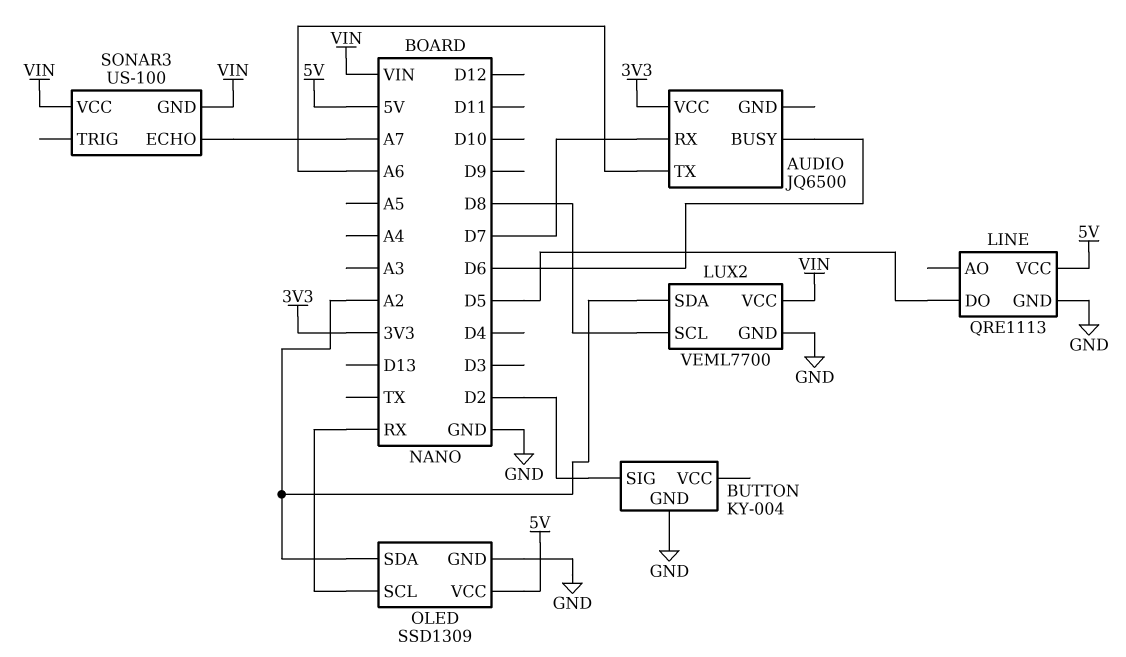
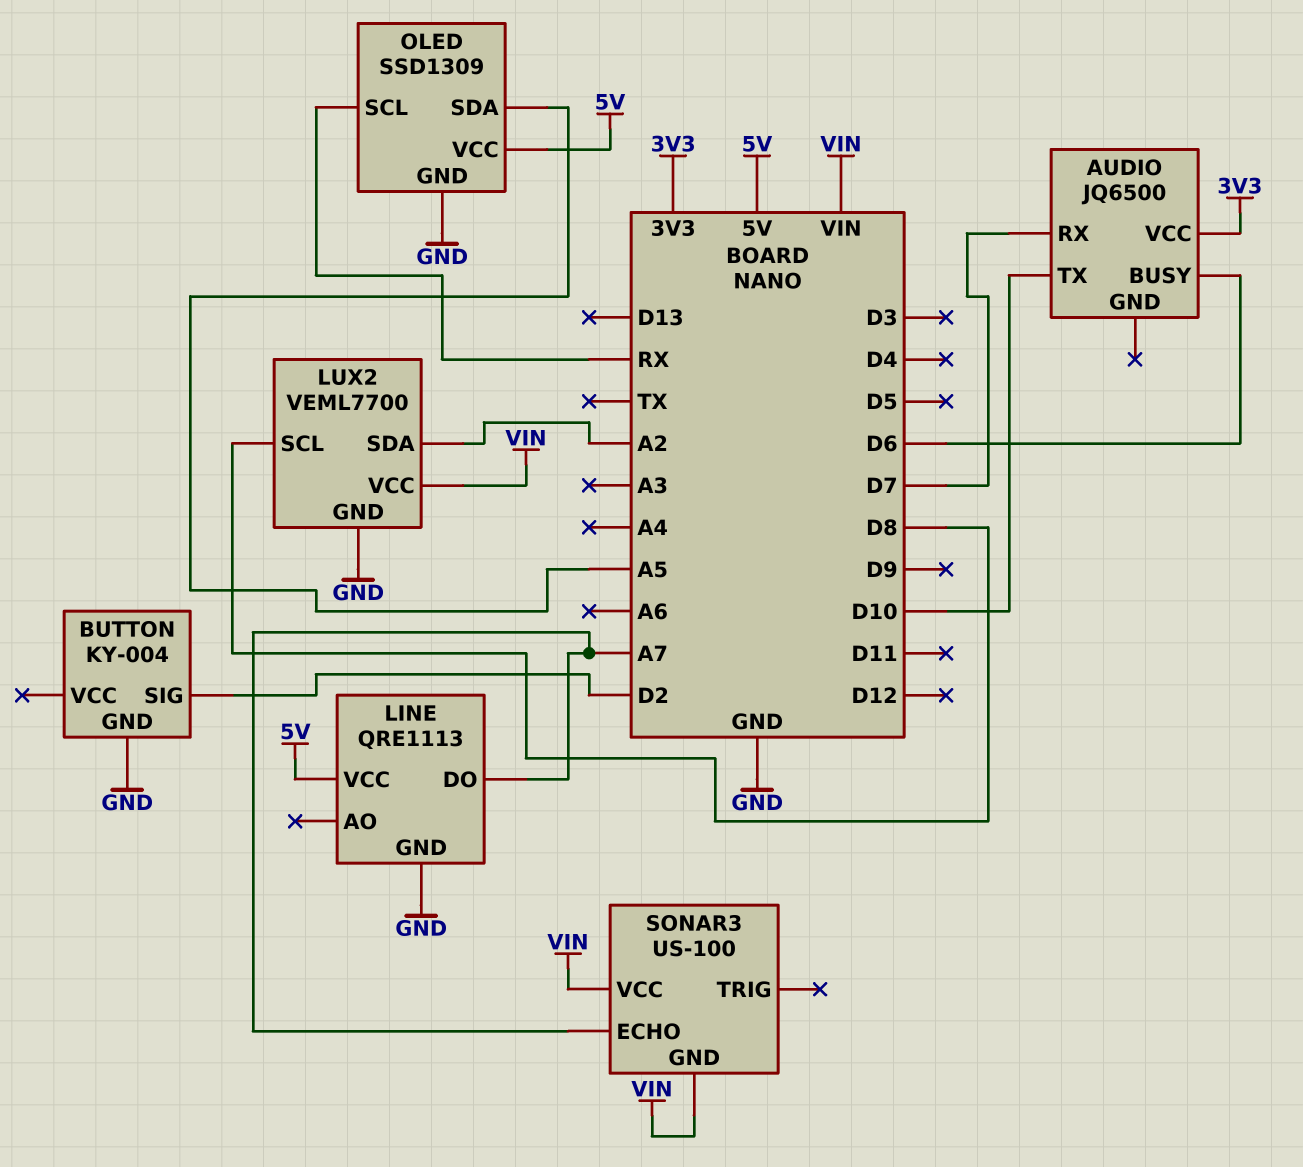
AUDIO pin TX: A6 -> D10
LINE pin DO: D5 -> A7
OLED pin SDA: A2 -> A5

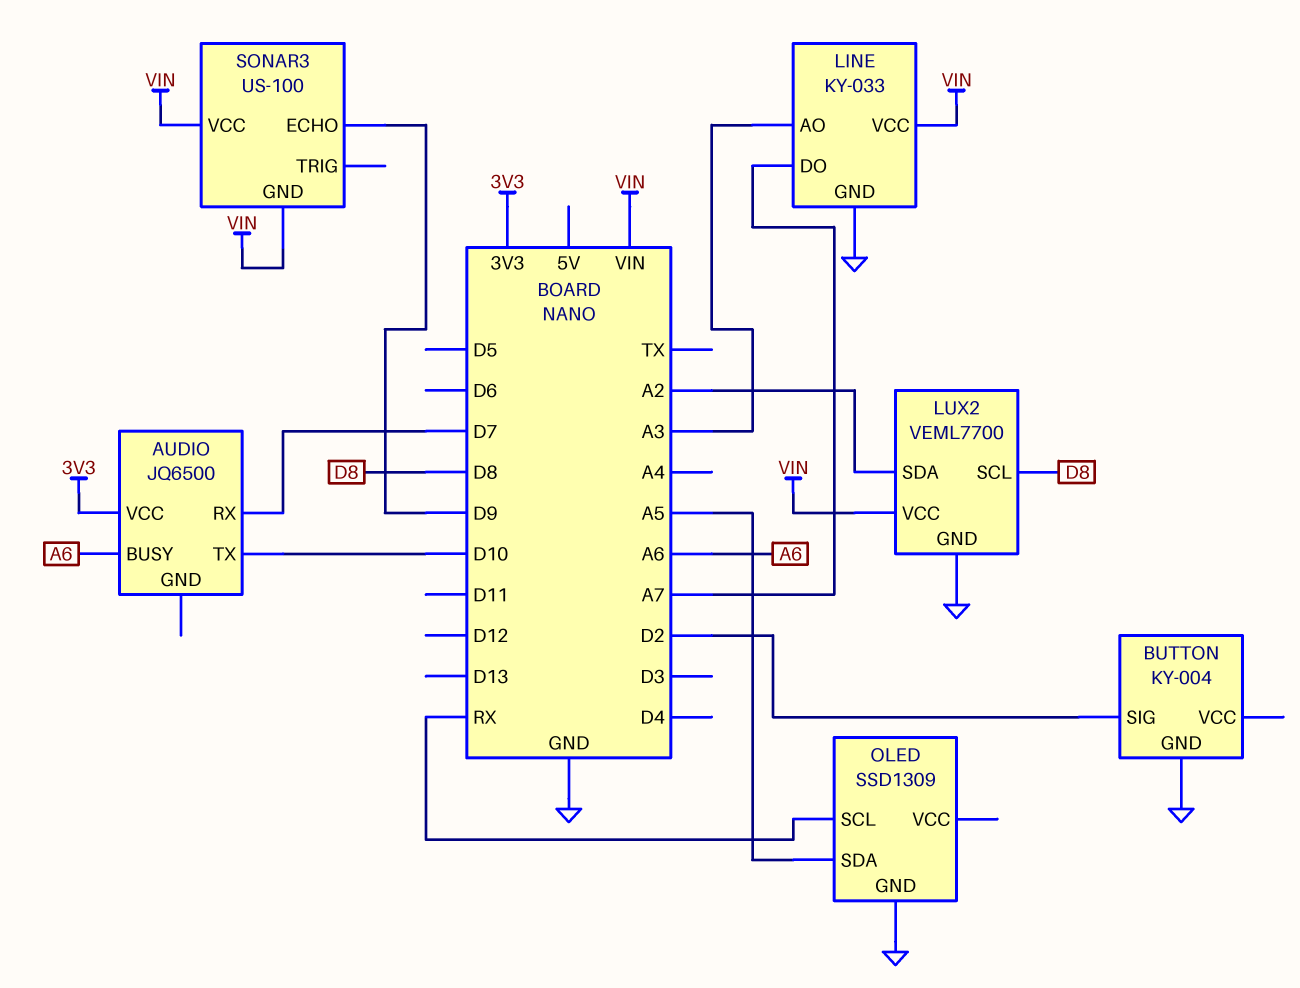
AUDIO pin BUSY: D6 -> A6
LINE: QRE1113 -> KY-033
LINE pin AO: none -> A3
LINE pin VCC: 5V -> VIN
OLED pin VCC: 5V -> none
SONAR3 pin ECHO: A7 -> D9

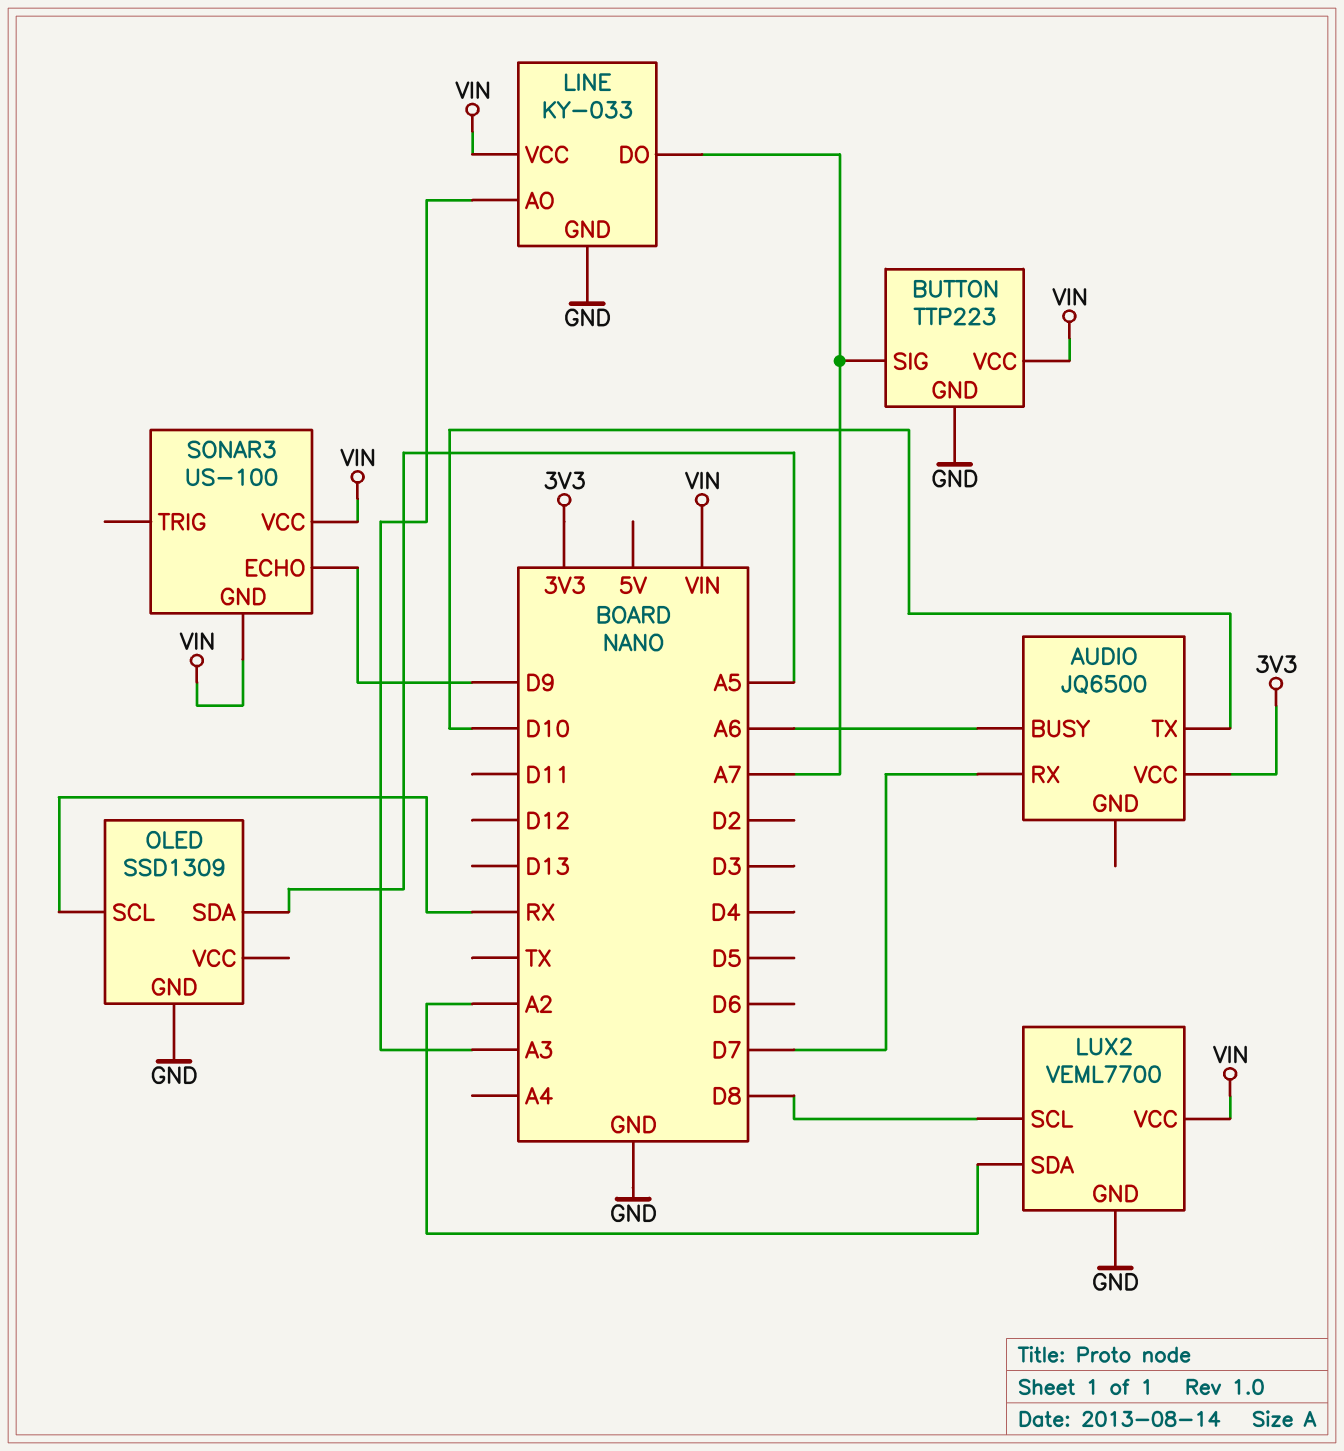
BUTTON: KY-004 -> TTP223
BUTTON pin SIG: D2 -> A7
BUTTON pin VCC: none -> VIN

